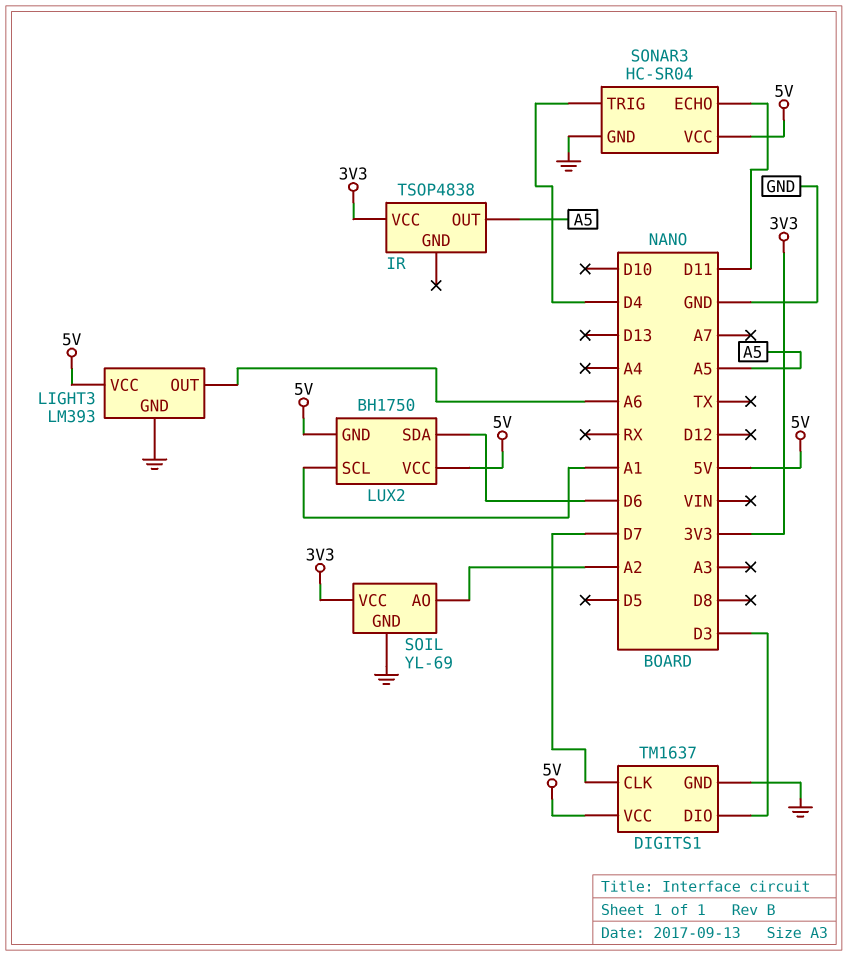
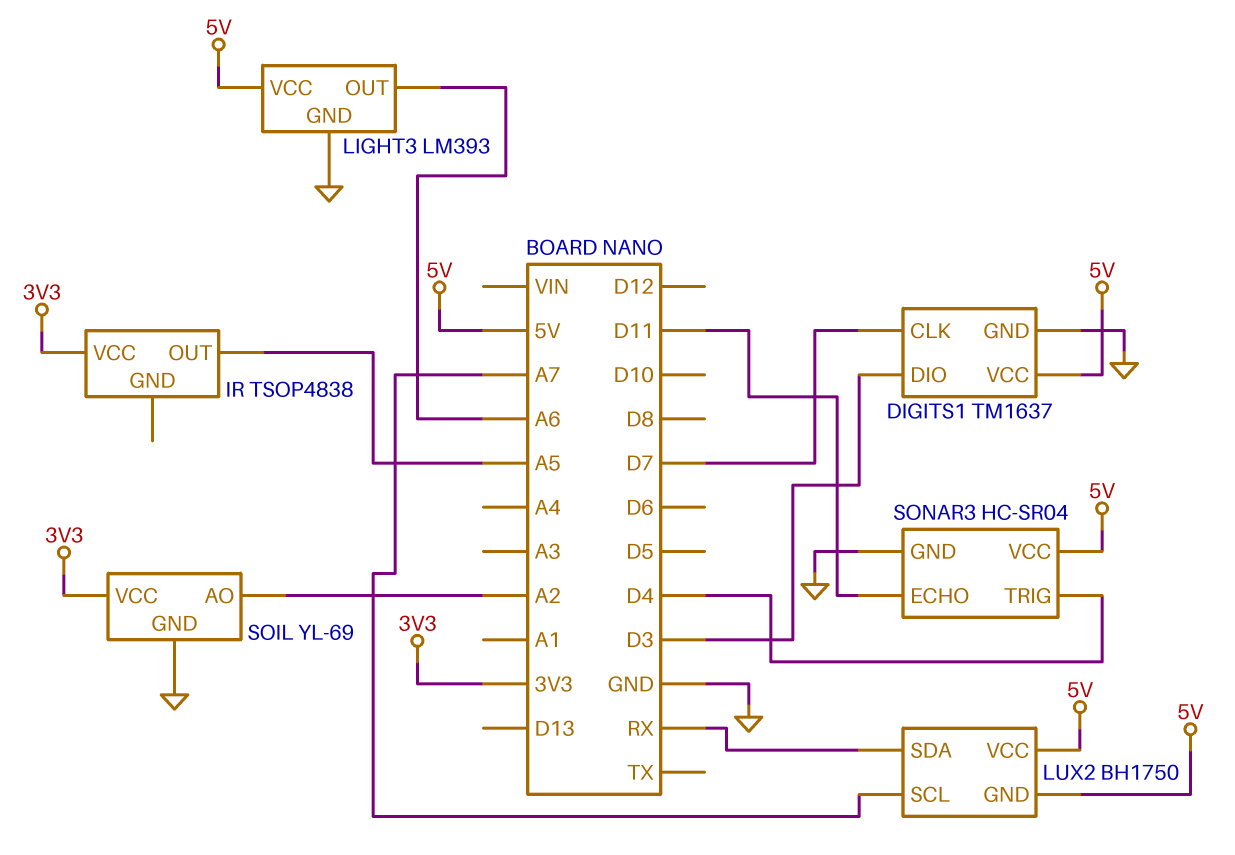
LUX2 pin SCL: A1 -> A7
LUX2 pin SDA: D6 -> RX

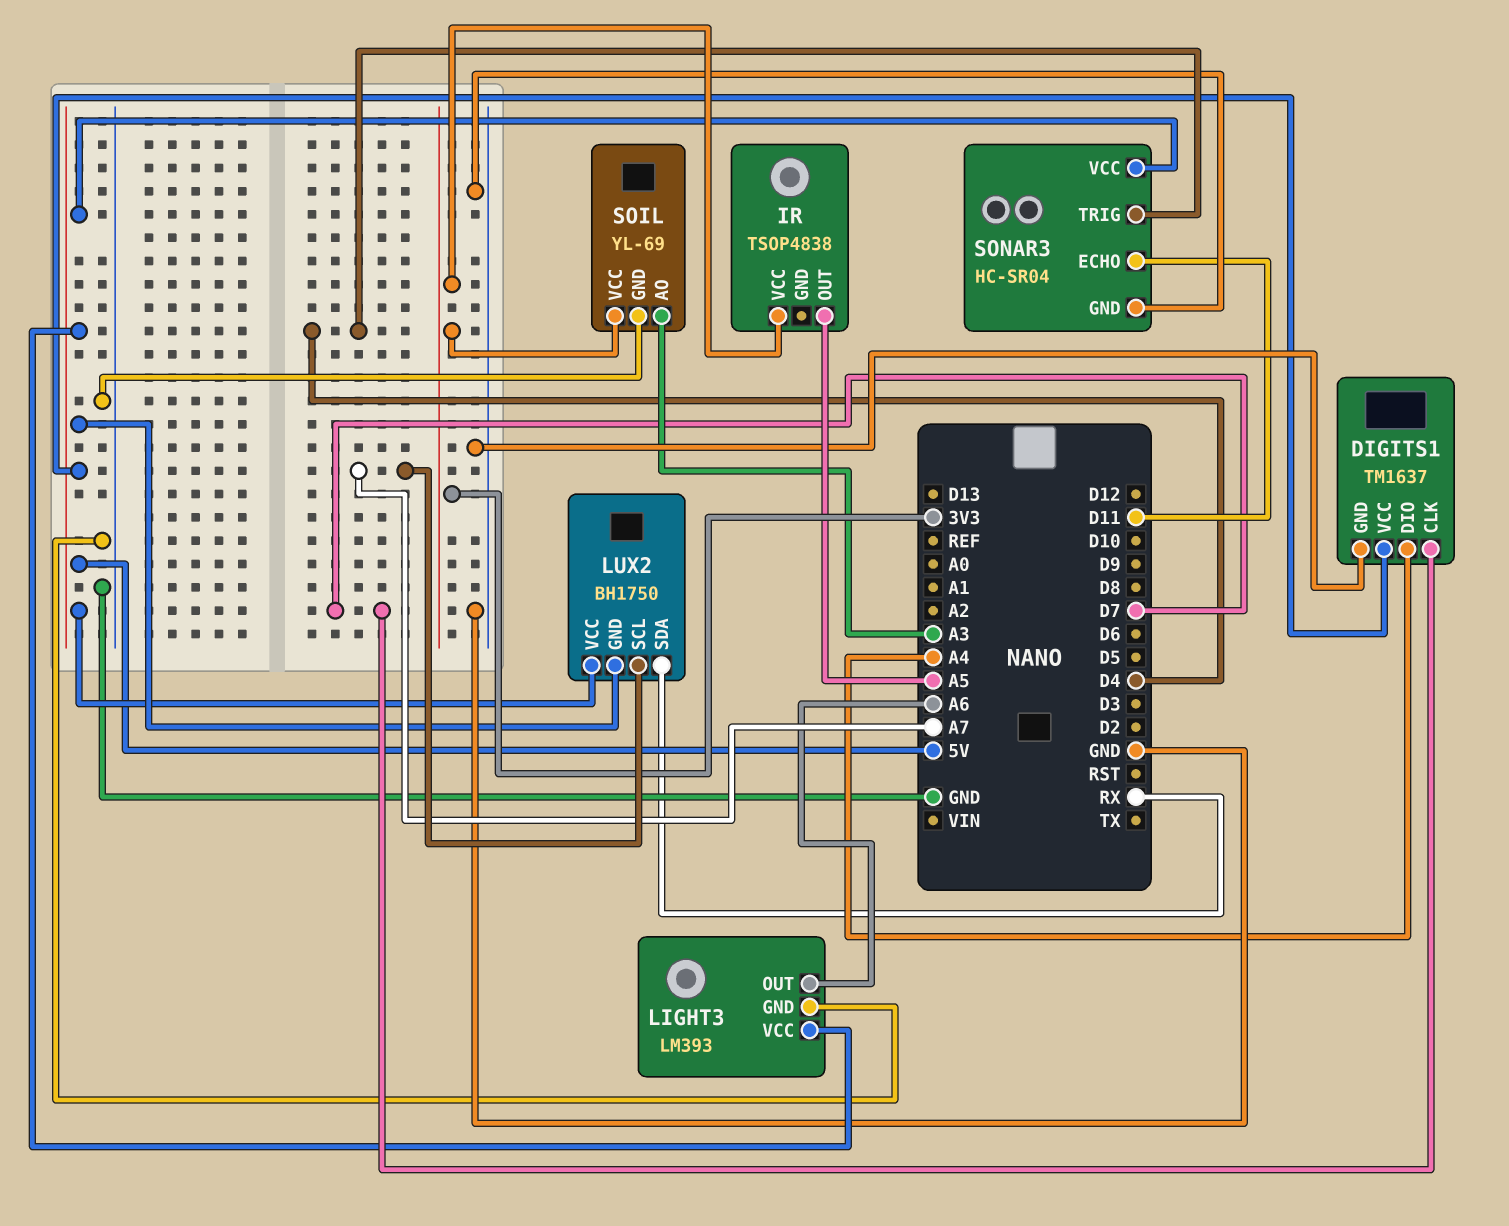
DIGITS1 pin DIO: D3 -> A4
SOIL pin AO: A2 -> A3

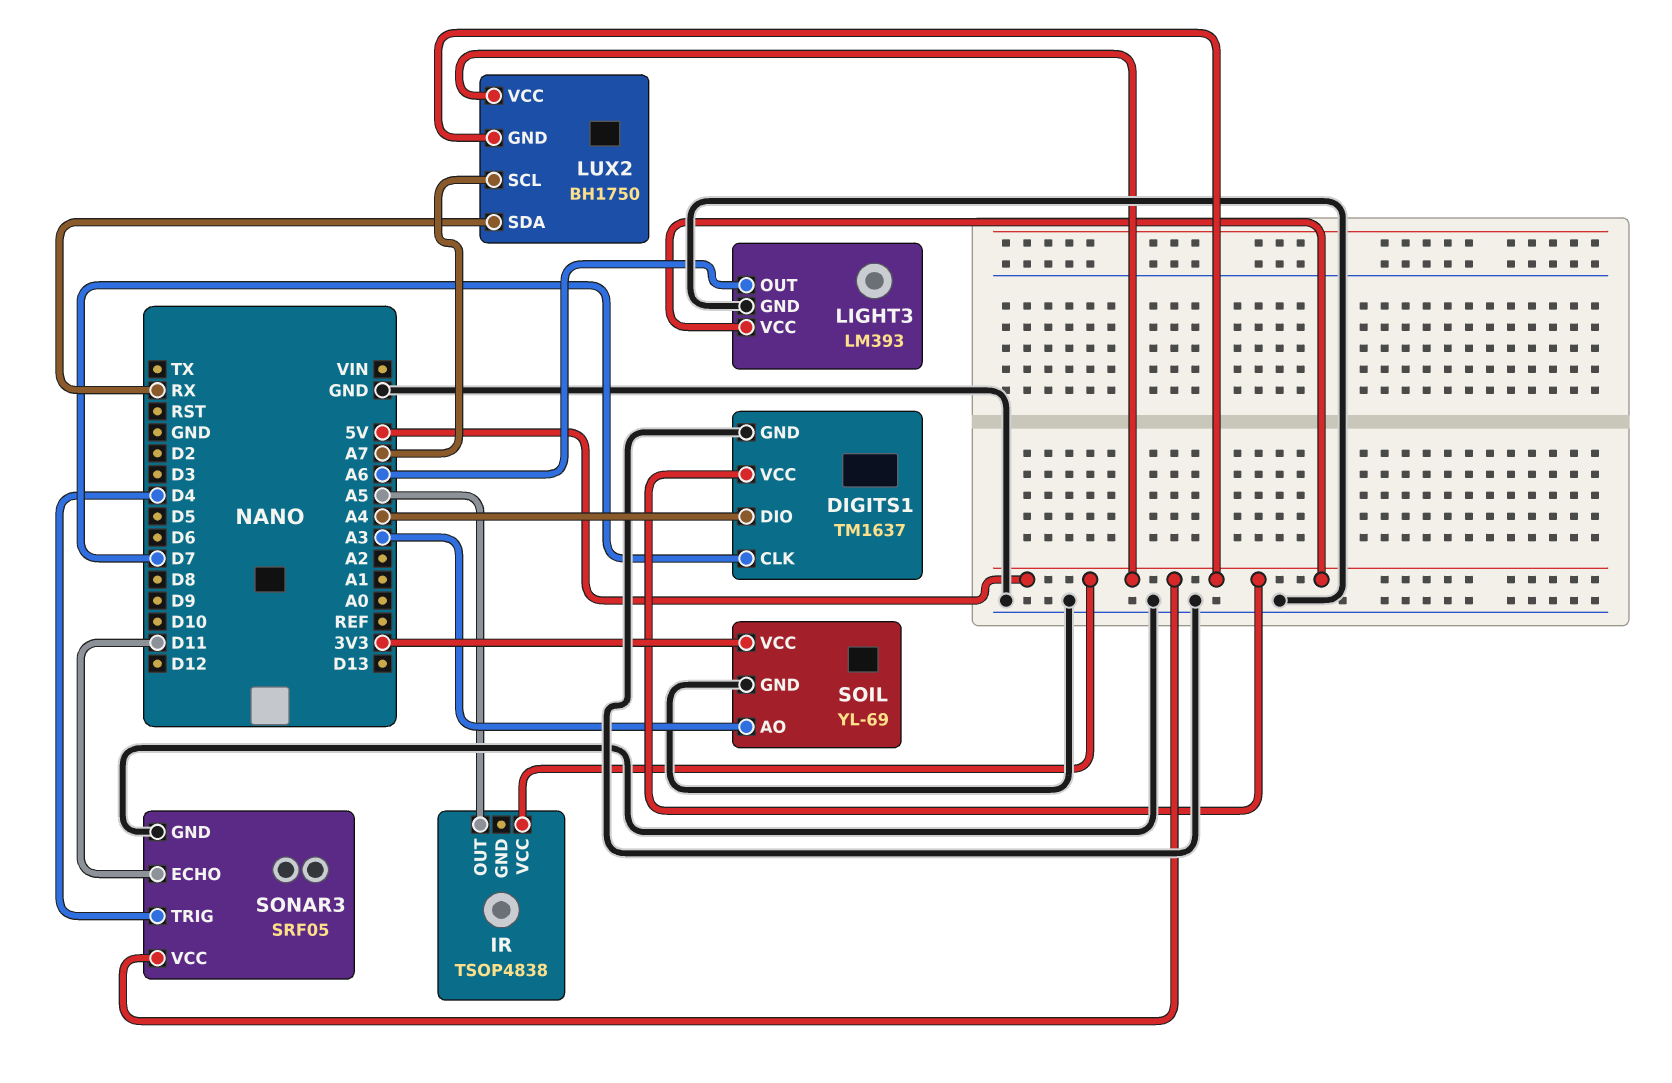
IR pin VCC: 3V3 -> 5V
SONAR3: HC-SR04 -> SRF05

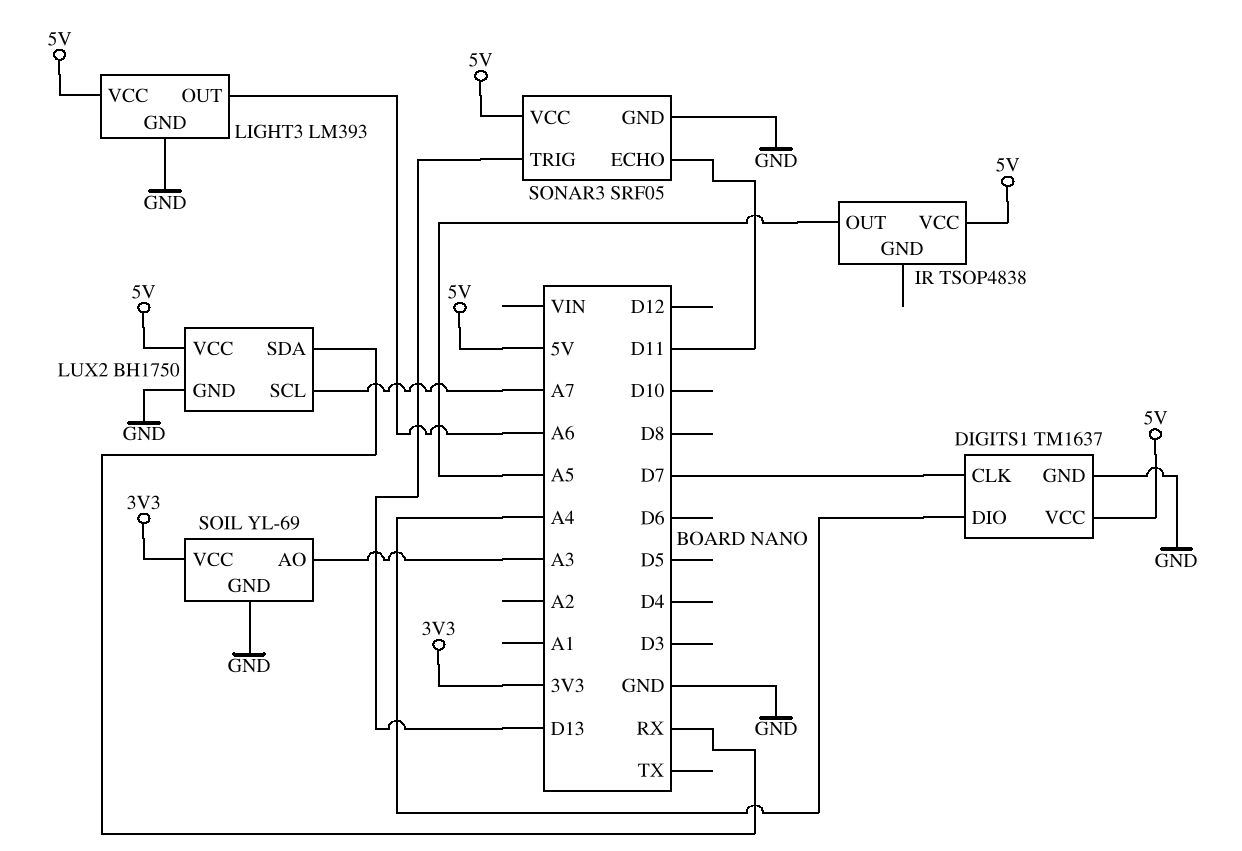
LUX2 pin GND: 5V -> GND
SONAR3 pin TRIG: D4 -> D13

